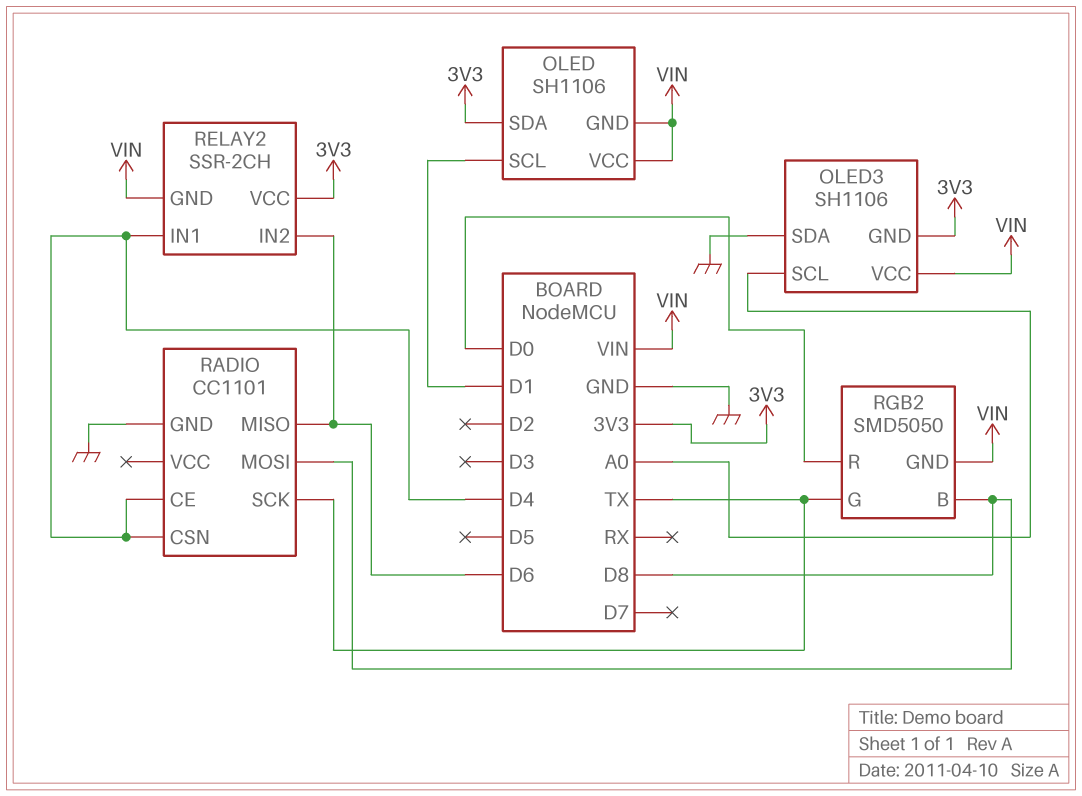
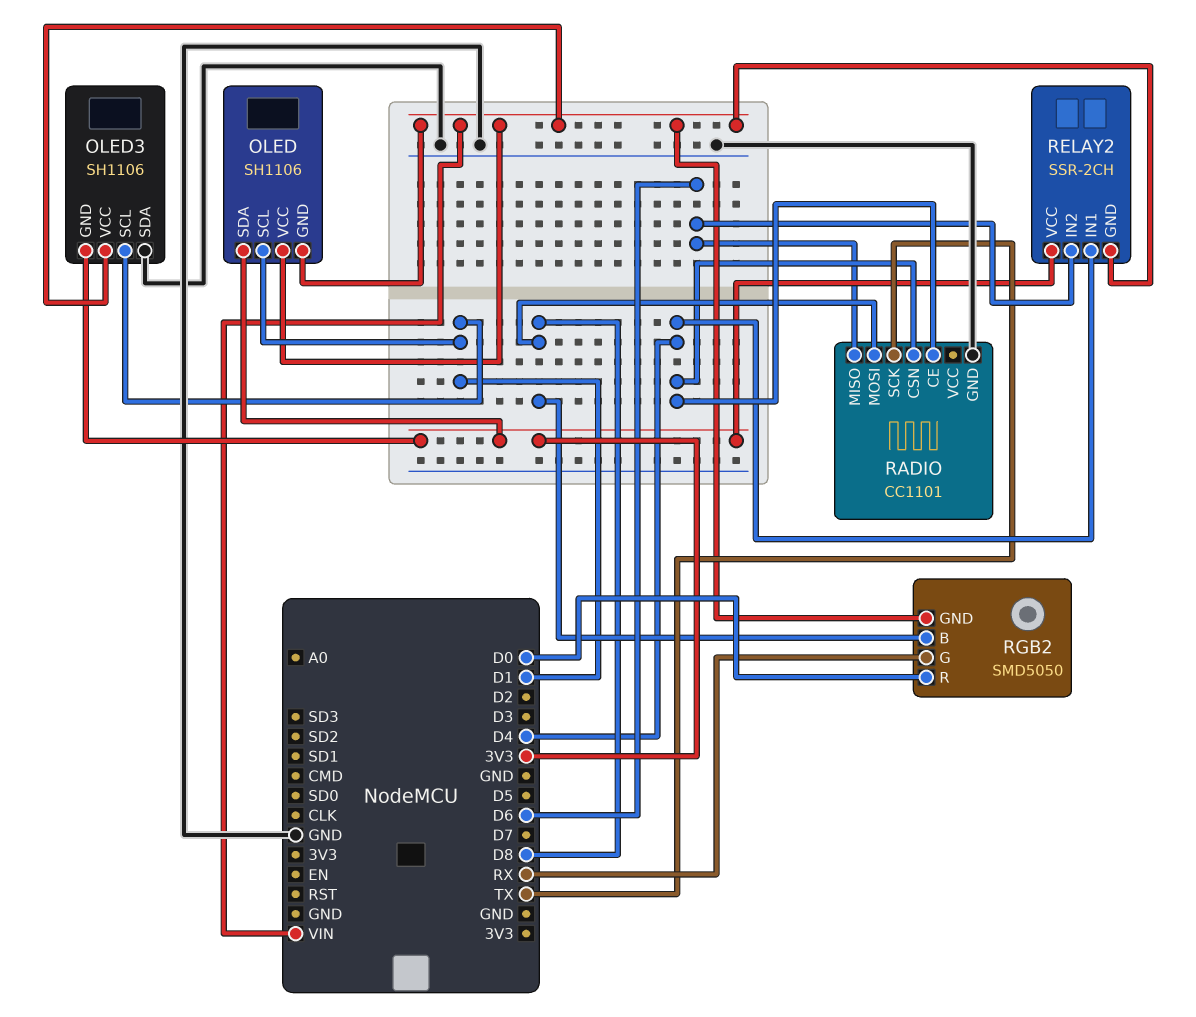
OLED3 pin SCL: A0 -> D1
RGB2 pin G: TX -> RX

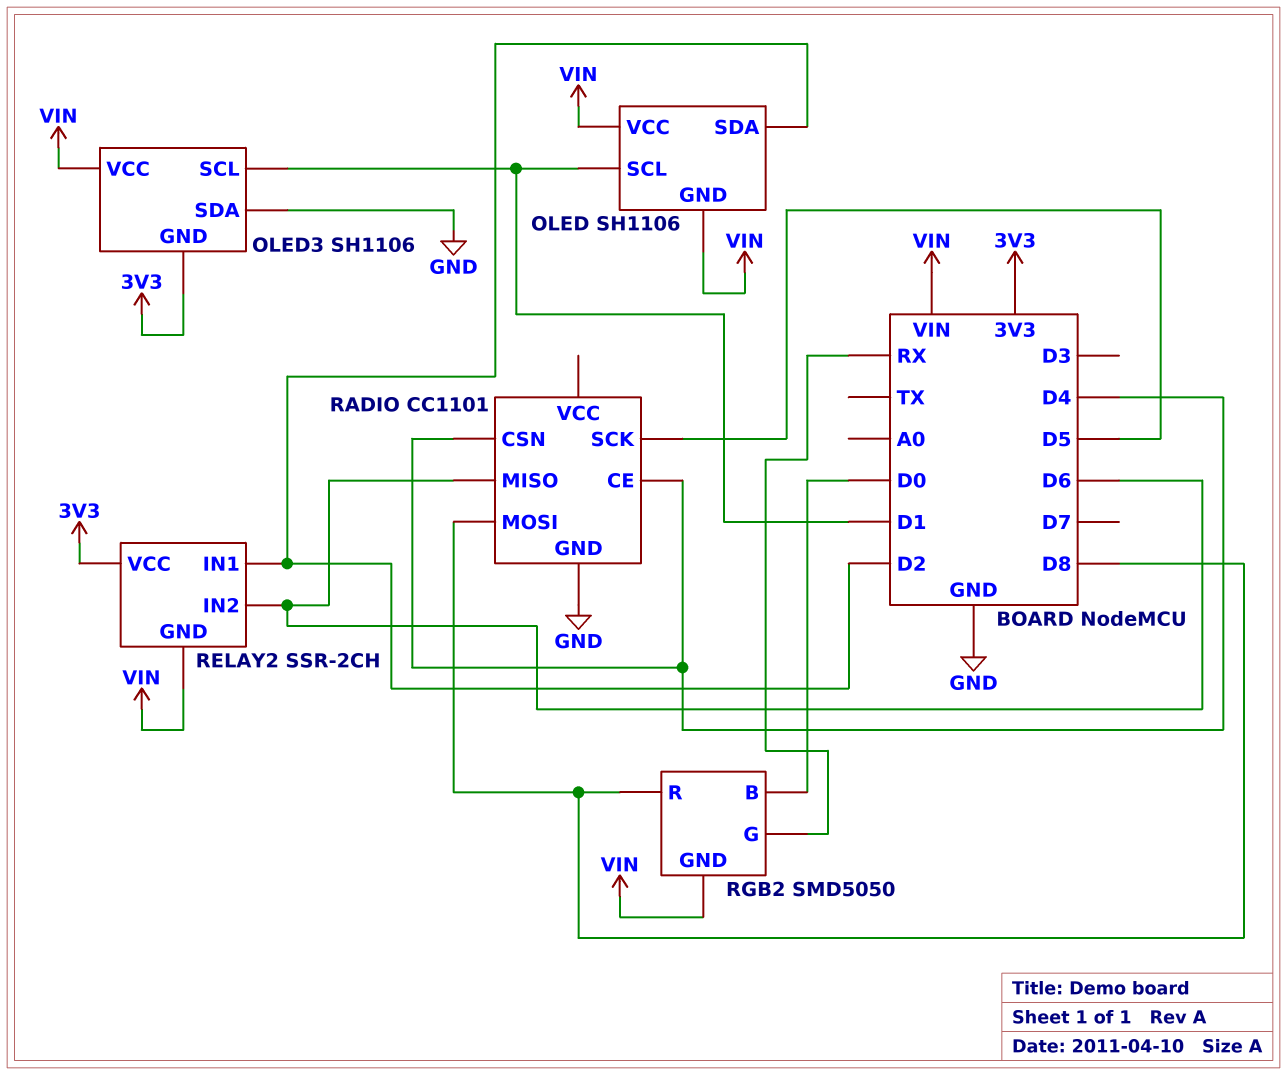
OLED pin SDA: 3V3 -> D2
RADIO pin SCK: TX -> D5
RELAY2 pin IN1: D4 -> D2
RGB2 pin B: D8 -> D0
RGB2 pin R: D0 -> D8

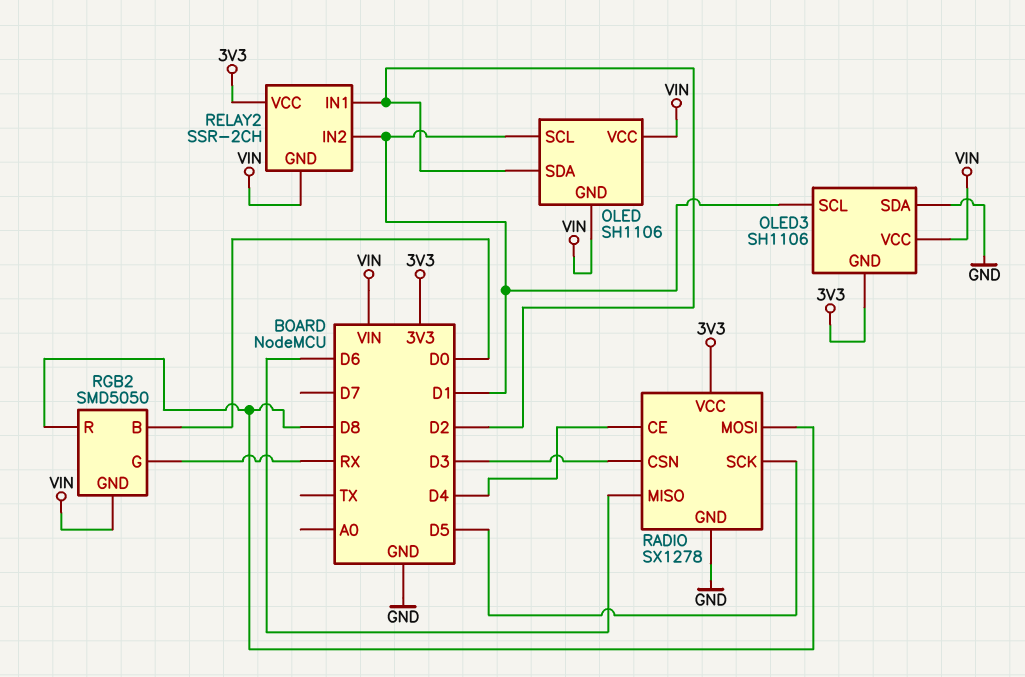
RADIO: CC1101 -> SX1278
RADIO pin CSN: D4 -> D3
RADIO pin VCC: none -> 3V3
RELAY2 pin IN2: D6 -> D1

